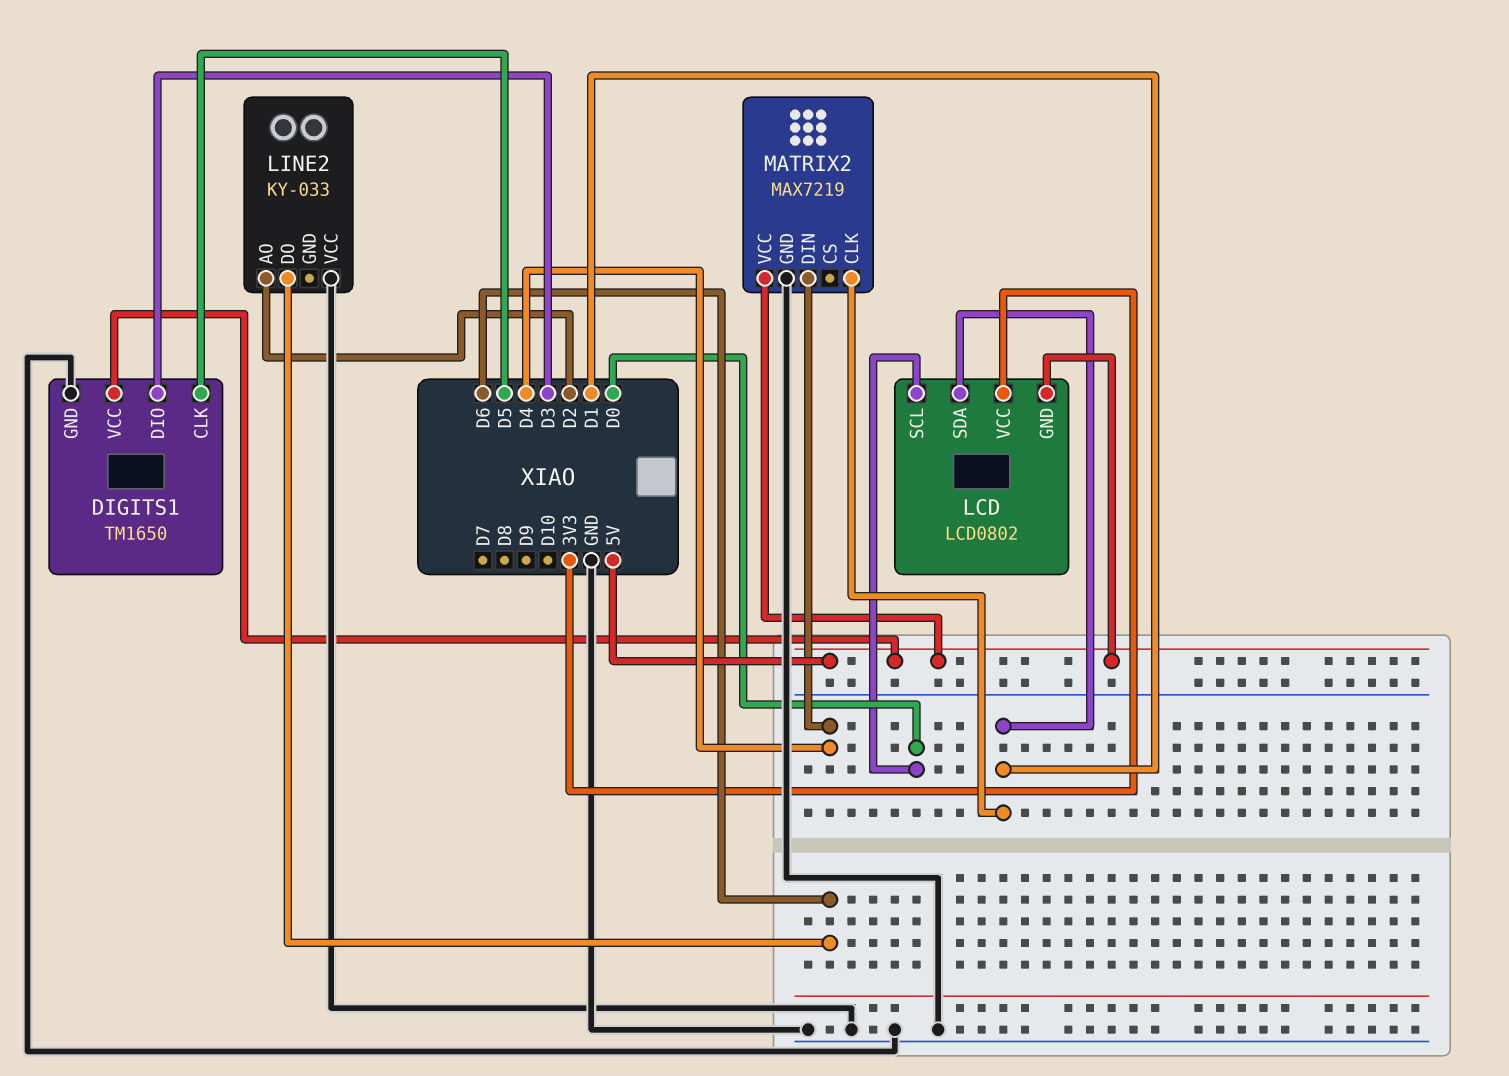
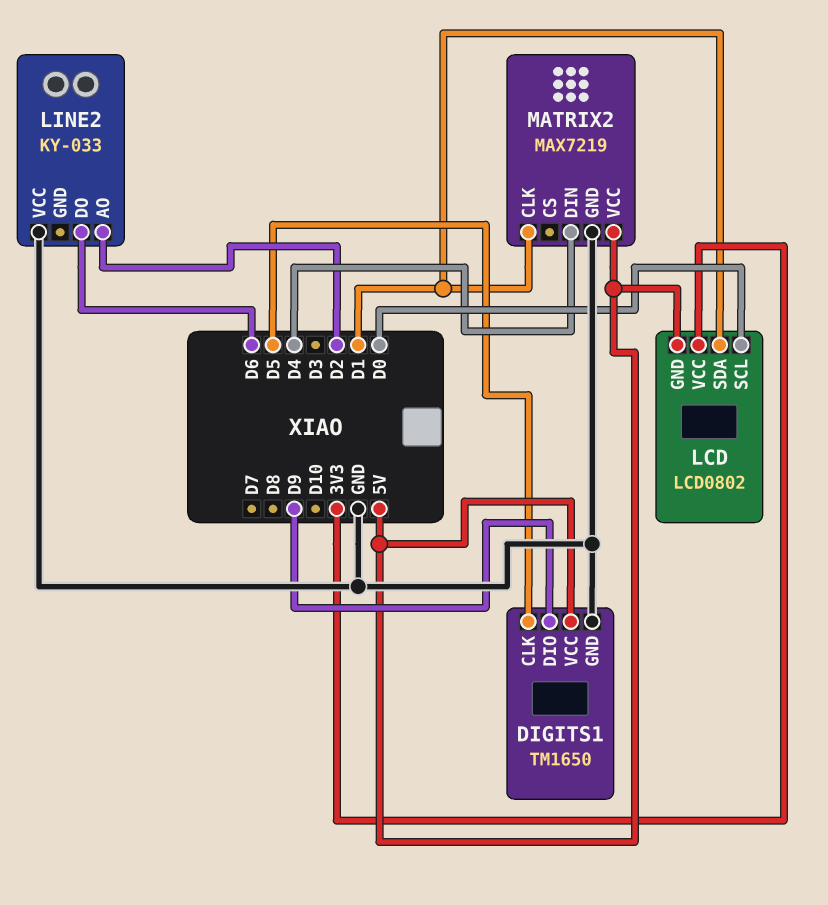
DIGITS1 pin DIO: D3 -> D9

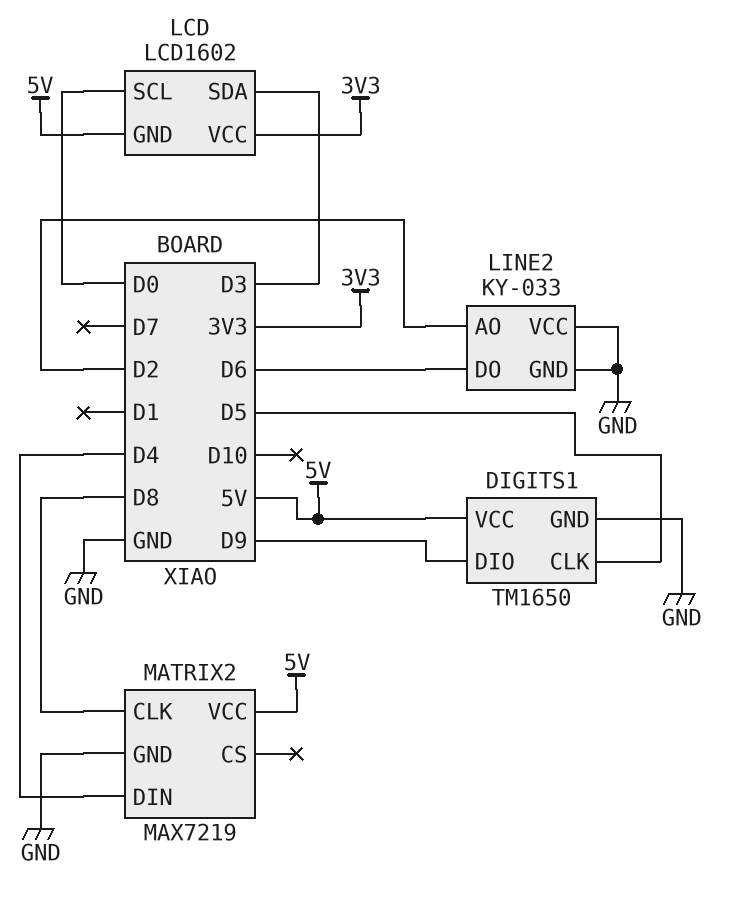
LCD: LCD0802 -> LCD1602
LCD pin SDA: D1 -> D3
LINE2 pin GND: none -> GND
MATRIX2 pin CLK: D1 -> D8

